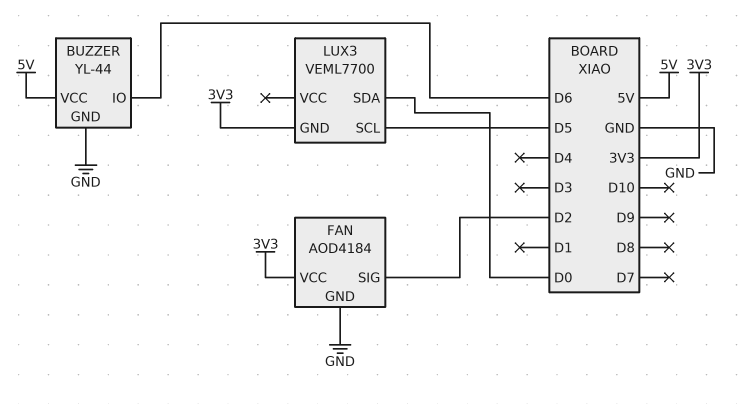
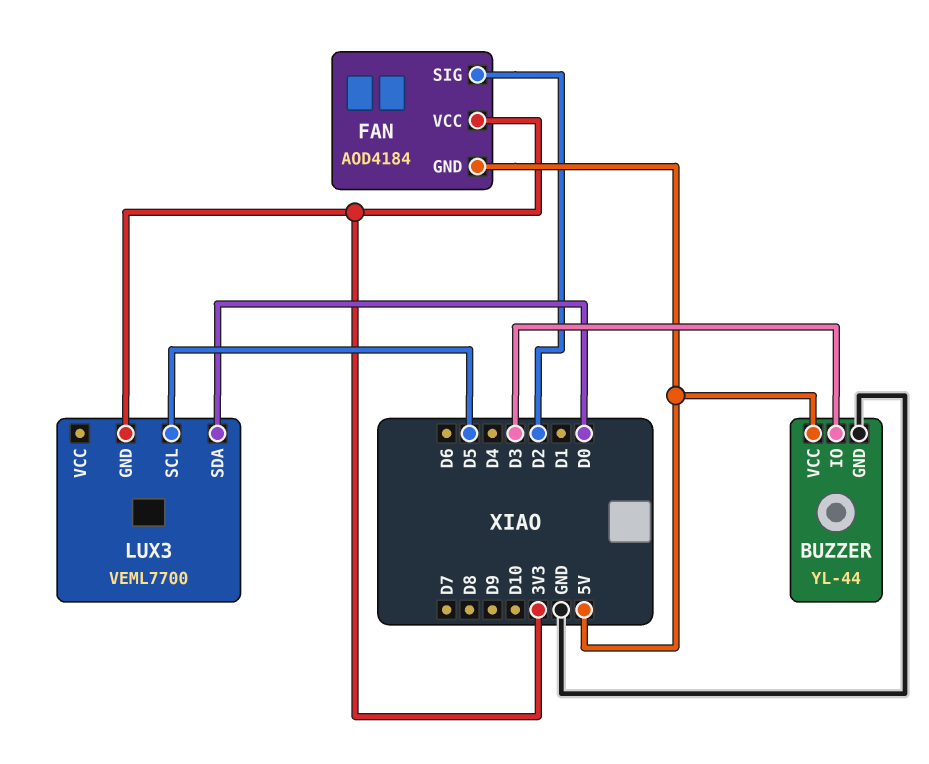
BUZZER pin IO: D6 -> D3
FAN pin GND: GND -> 5V

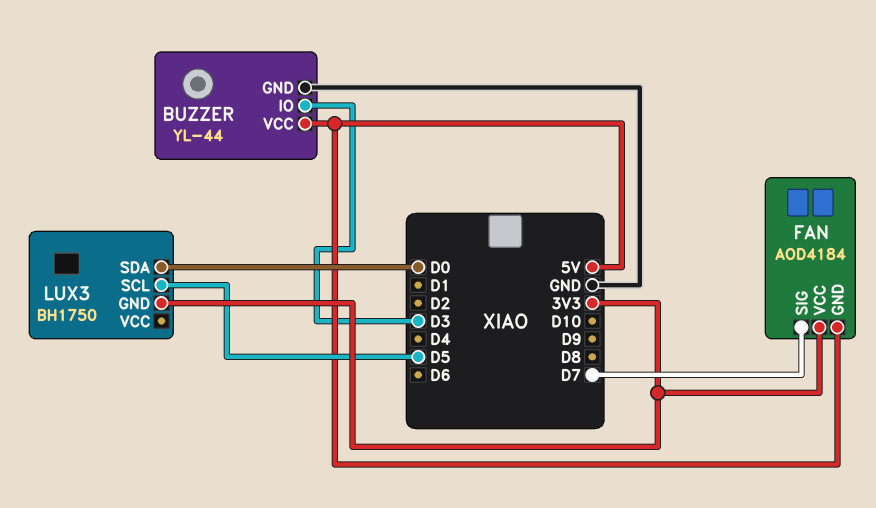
FAN pin SIG: D2 -> D7
LUX3: VEML7700 -> BH1750

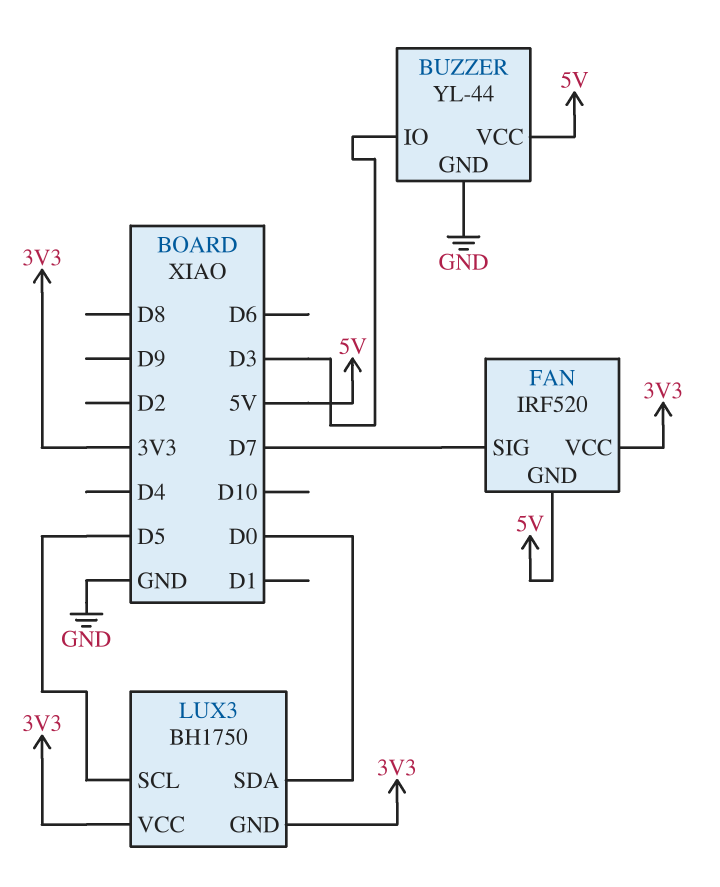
FAN: AOD4184 -> IRF520
LUX3 pin VCC: none -> 3V3

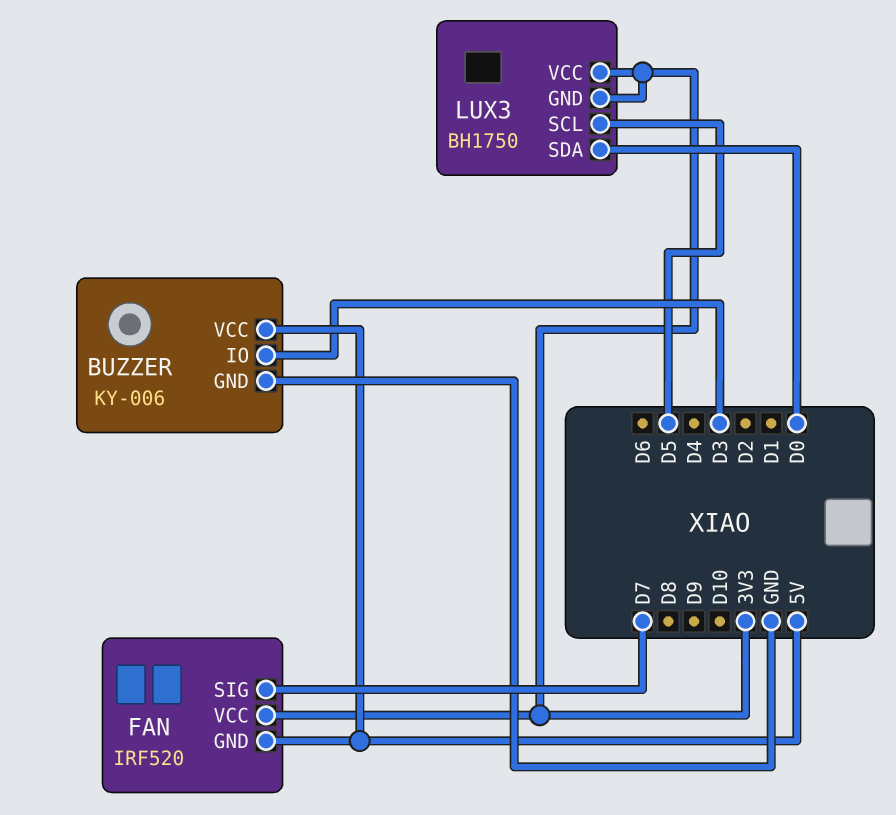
BUZZER: YL-44 -> KY-006

